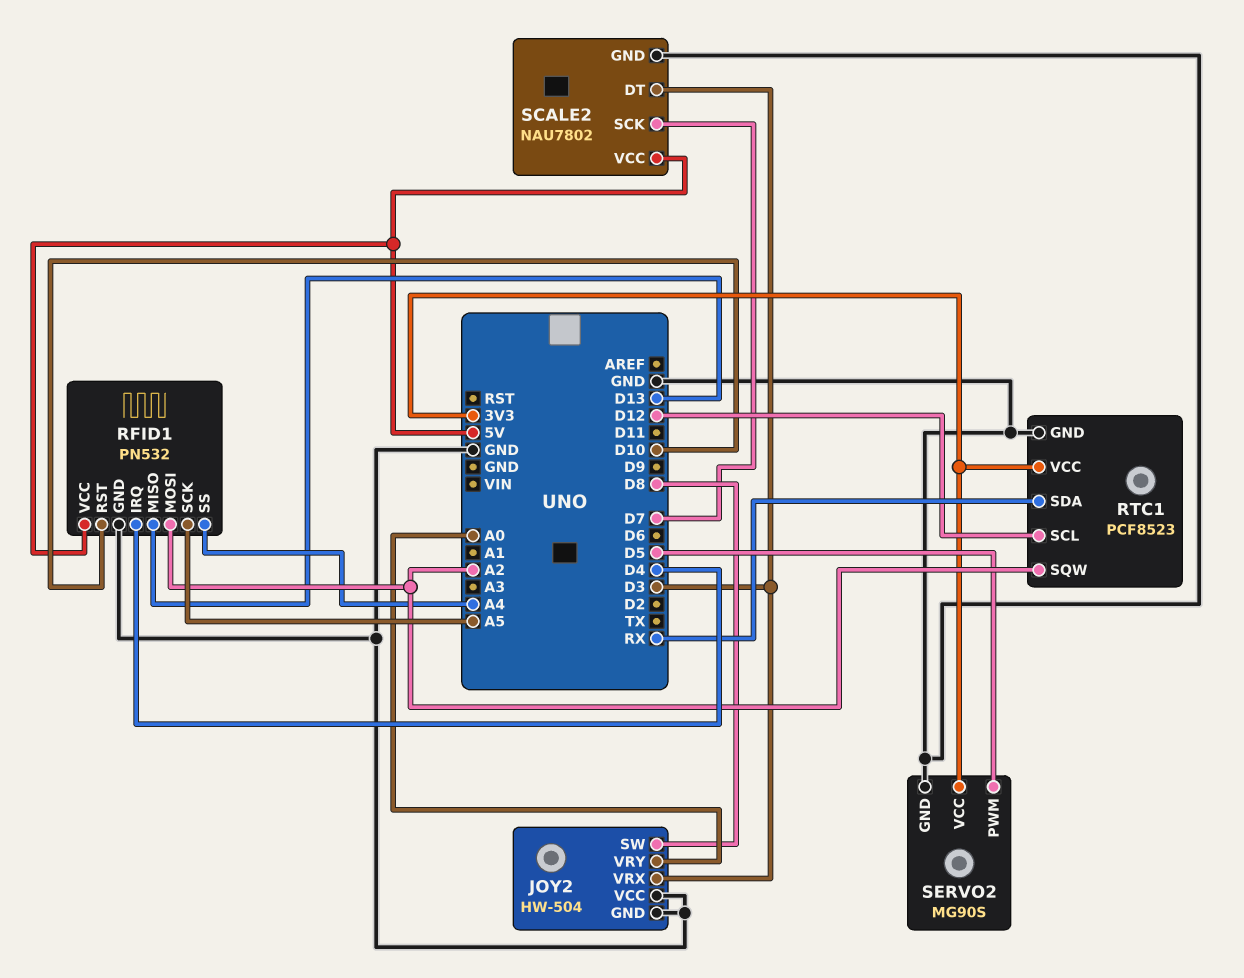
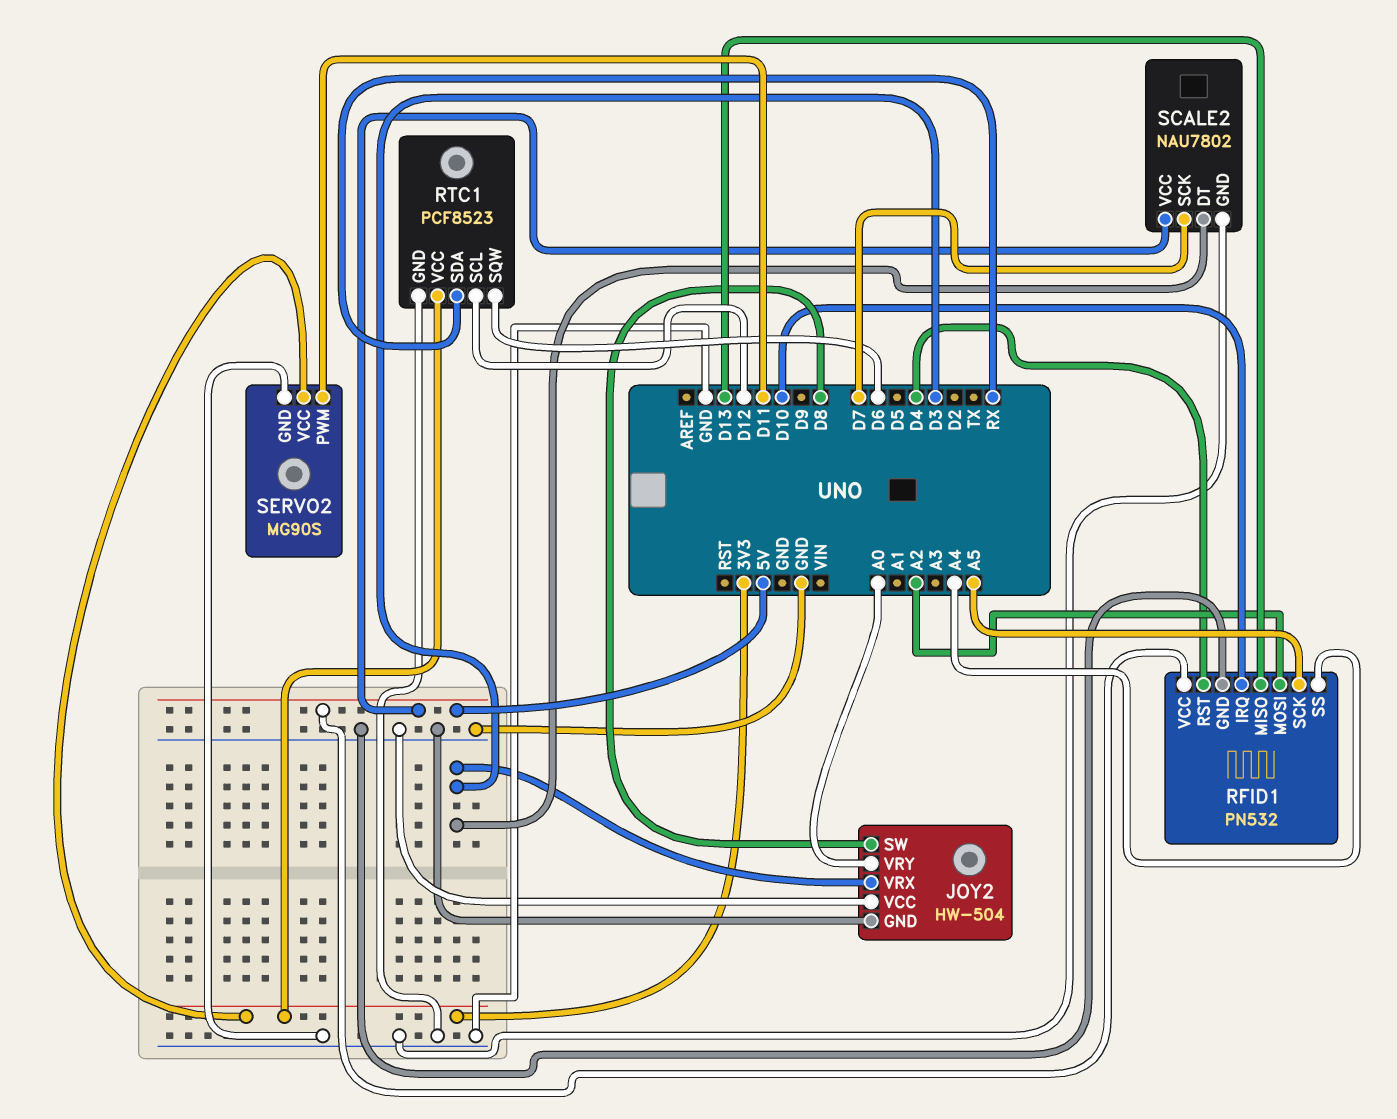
RFID1 pin IRQ: D4 -> D10
RFID1 pin RST: D10 -> D4
RTC1 pin SQW: A2 -> D6
SERVO2 pin PWM: D5 -> D11

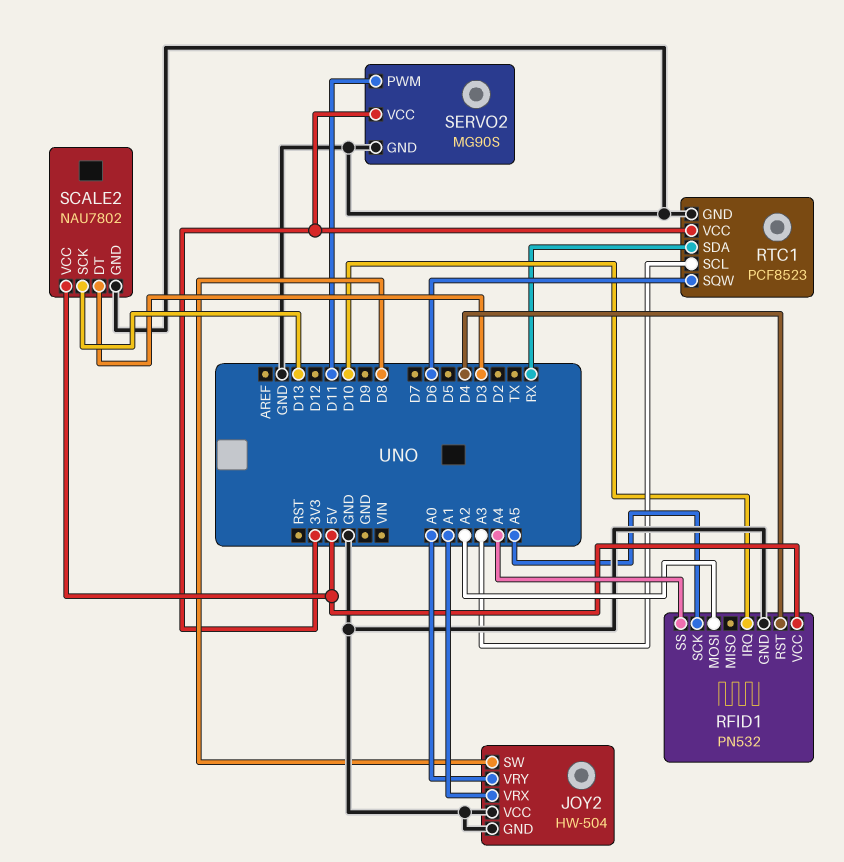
JOY2 pin VRX: D3 -> A1
RFID1 pin MISO: D13 -> none
RTC1 pin SCL: D12 -> A3
SCALE2 pin SCK: D7 -> D13

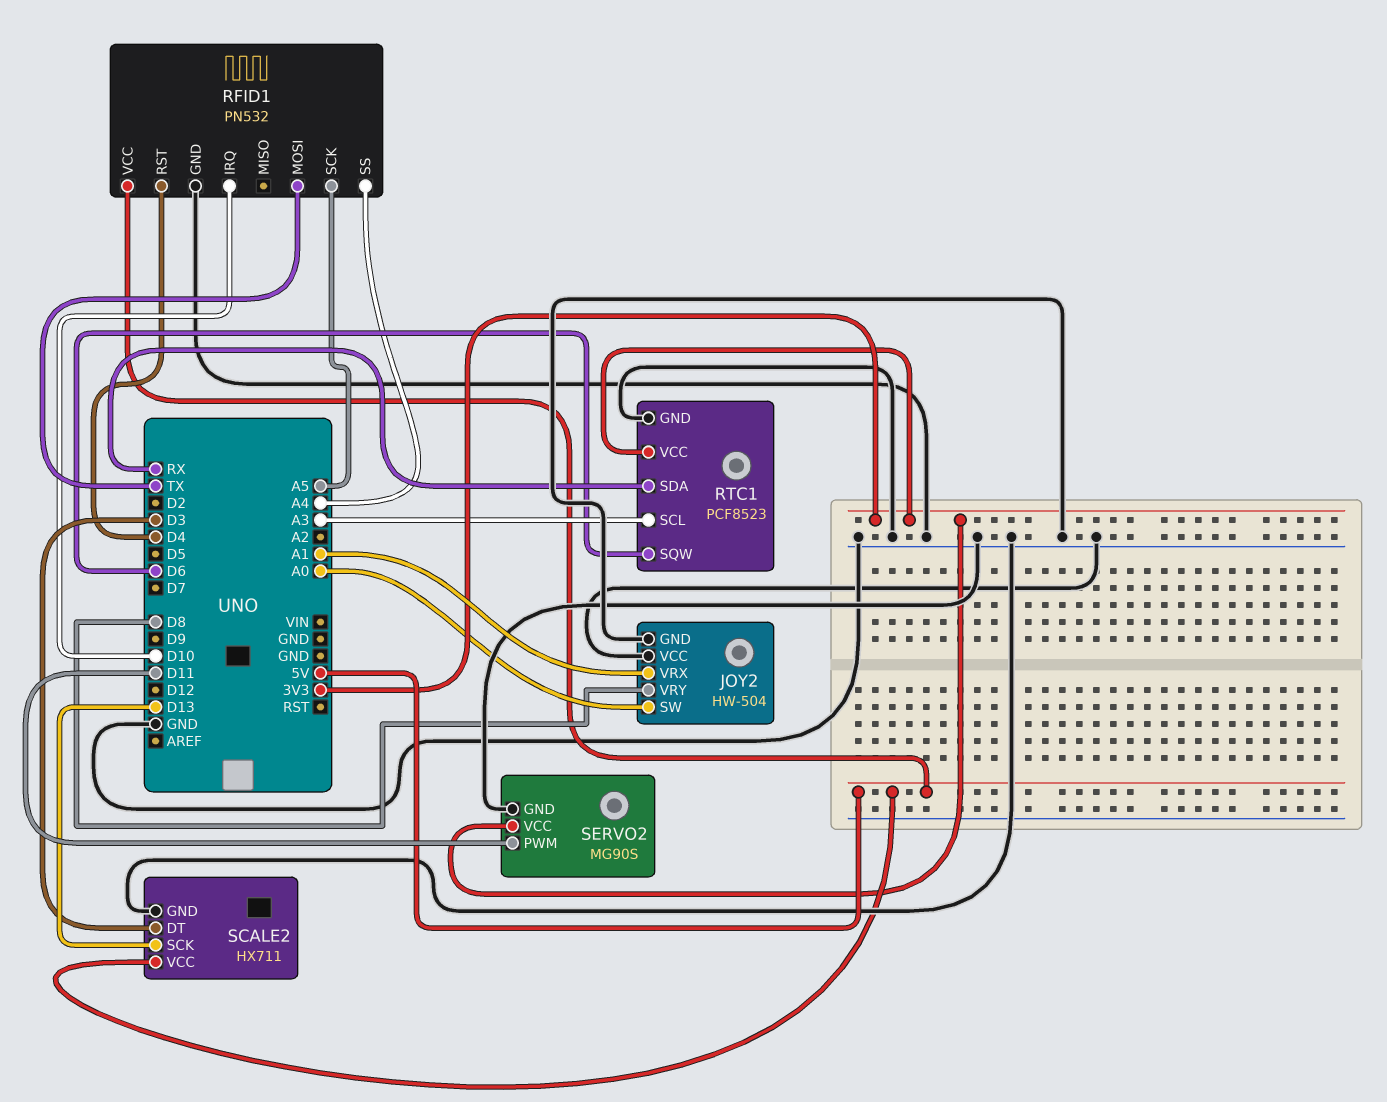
JOY2 pin SW: D8 -> A0
JOY2 pin VRY: A0 -> D8
RFID1 pin MOSI: A2 -> TX
SCALE2: NAU7802 -> HX711

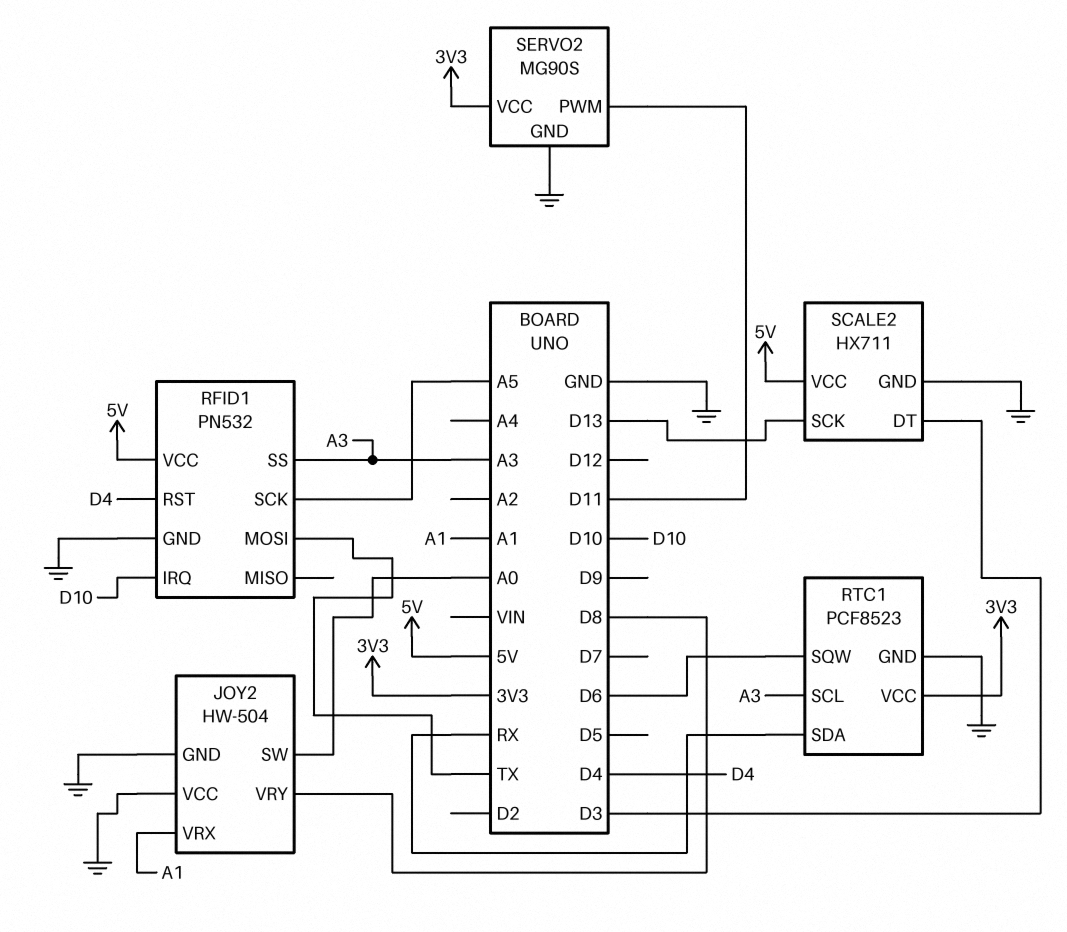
RFID1 pin SS: A4 -> A3

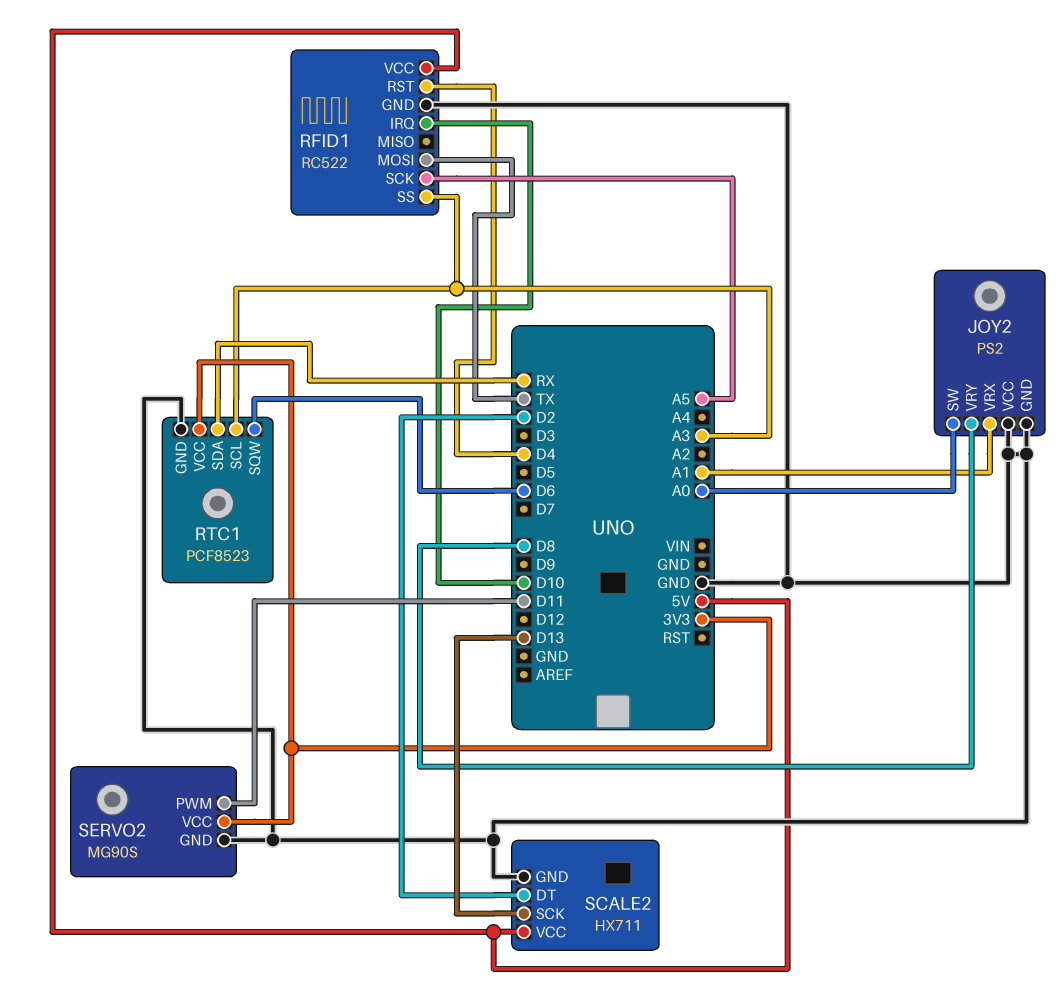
JOY2: HW-504 -> PS2
RFID1: PN532 -> RC522
SCALE2 pin DT: D3 -> D2

